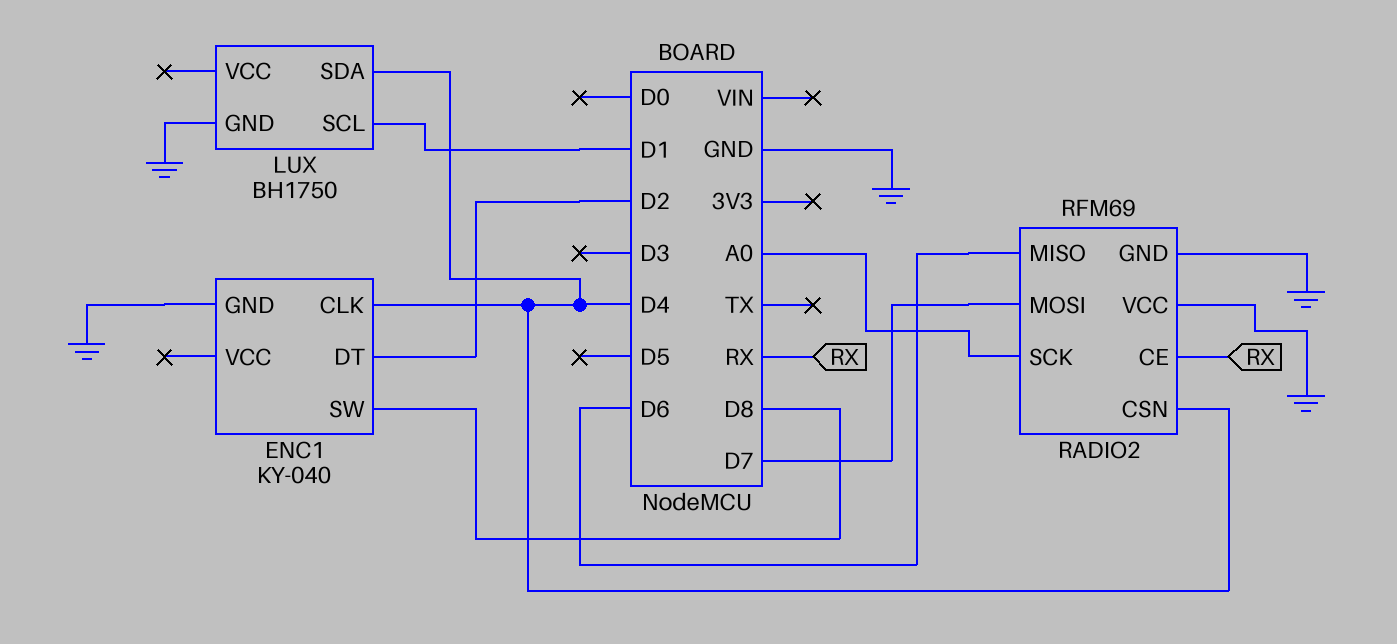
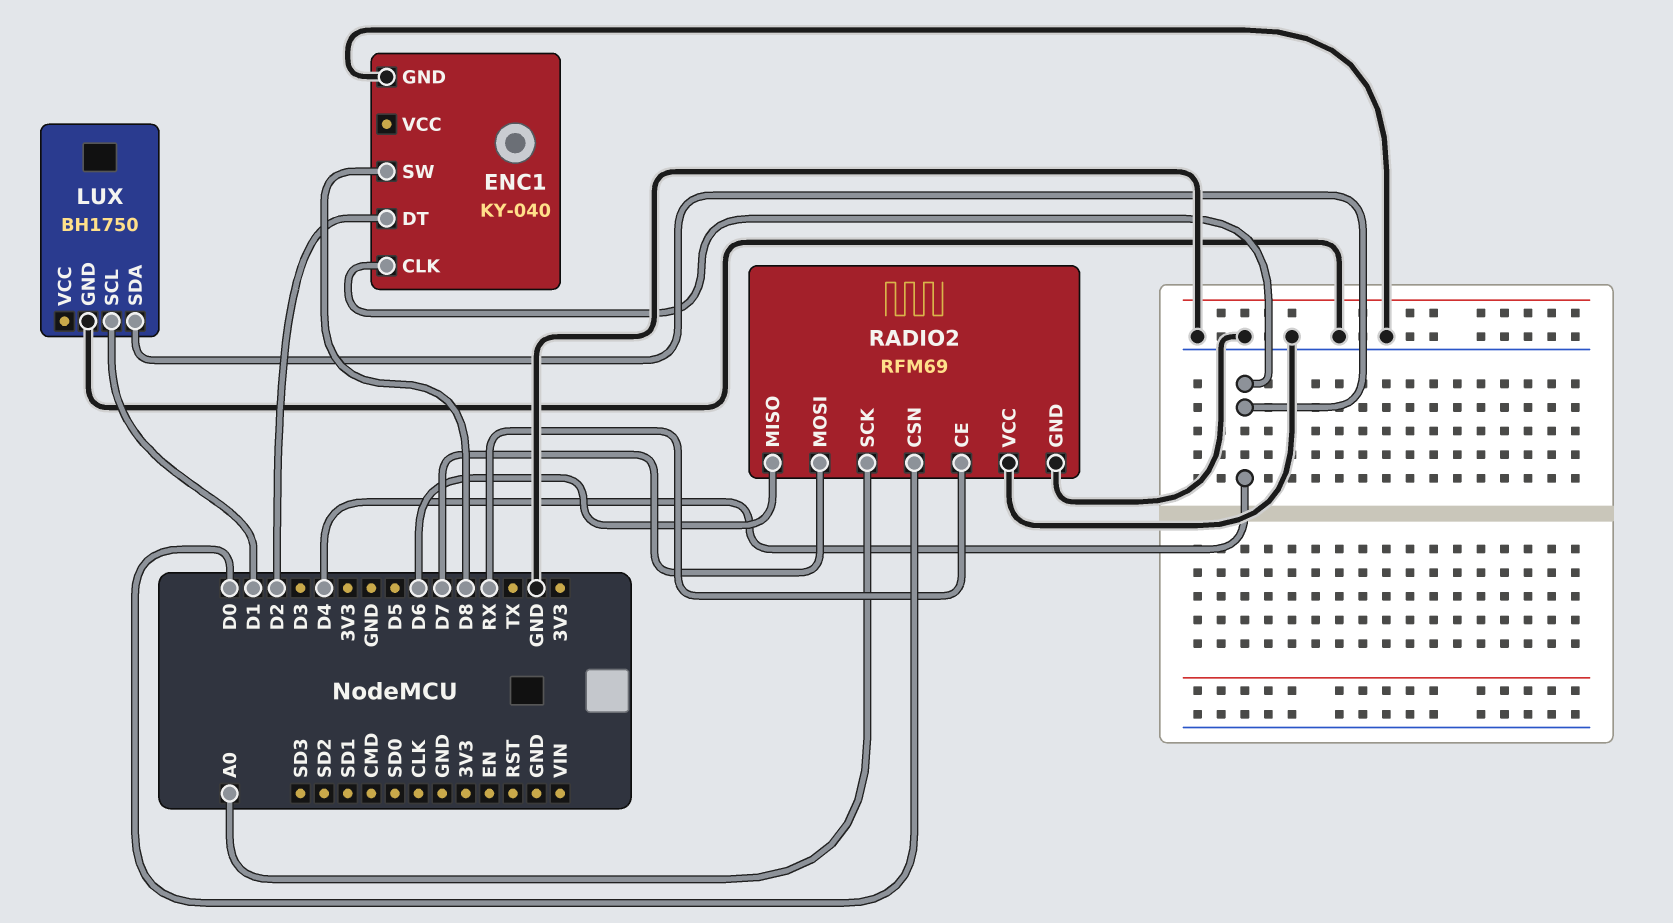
RADIO2 pin CSN: D4 -> D0

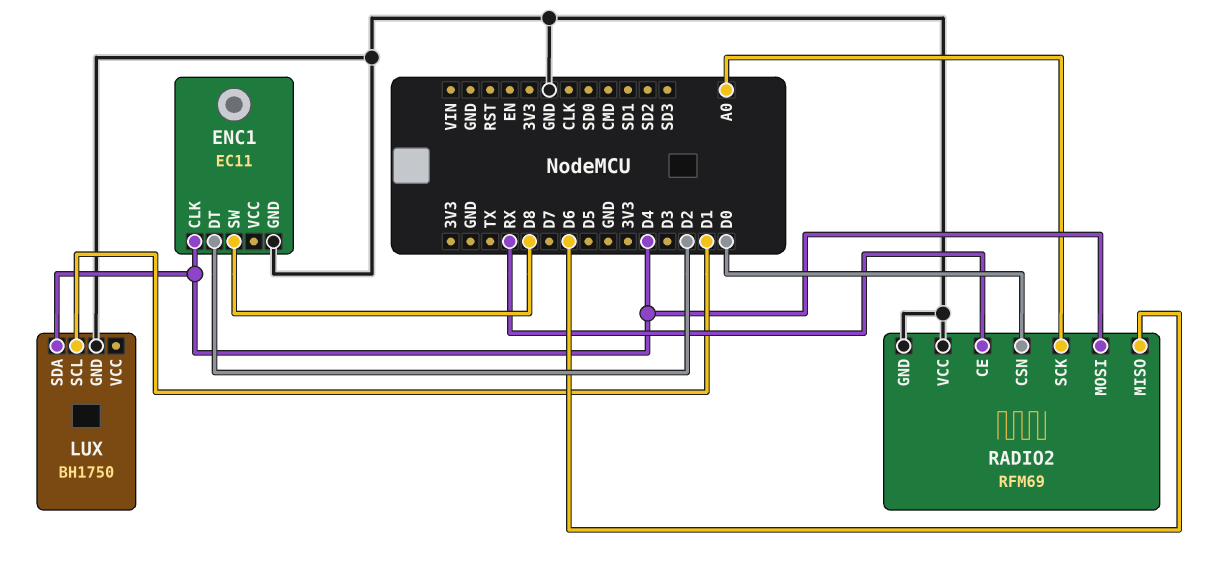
ENC1: KY-040 -> EC11
RADIO2 pin MOSI: D7 -> D4

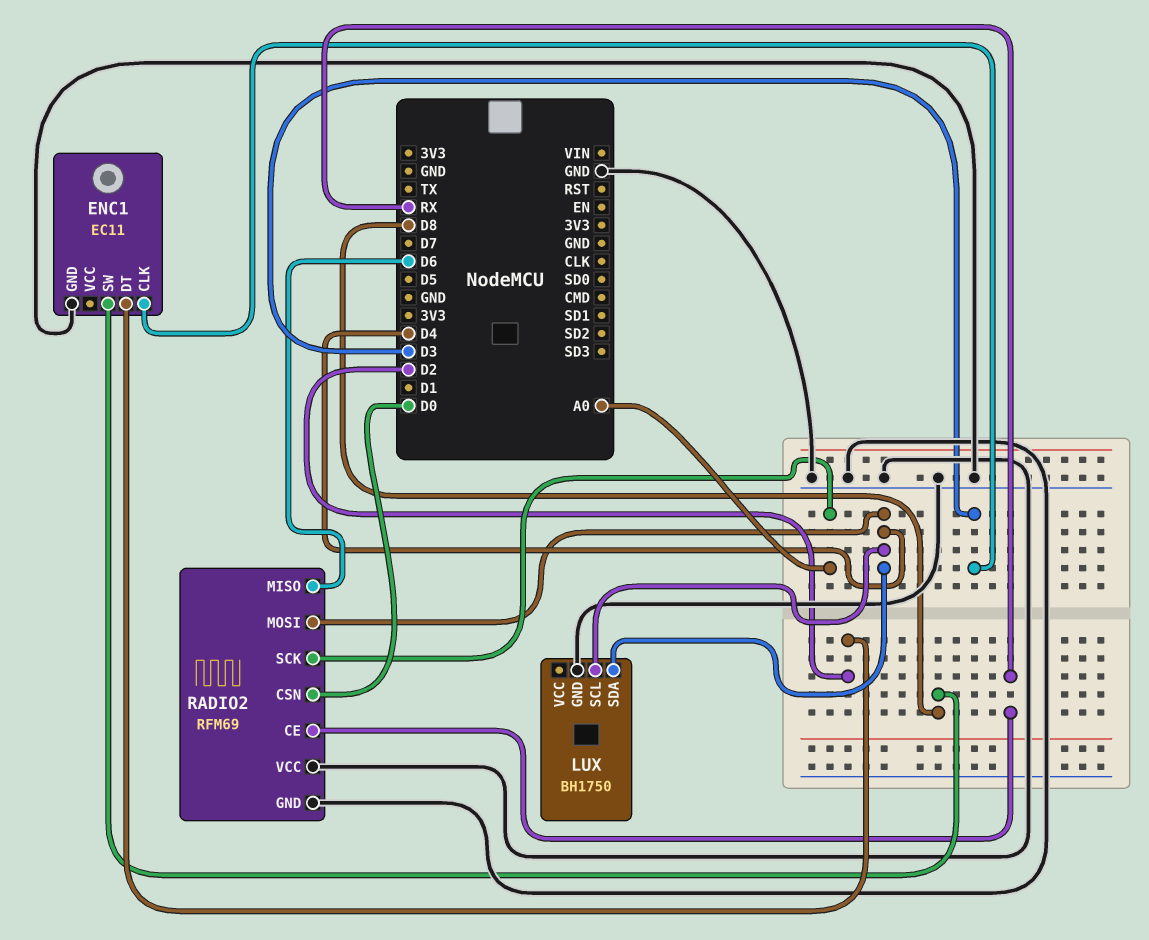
ENC1 pin CLK: D4 -> D3
LUX pin SCL: D1 -> D4

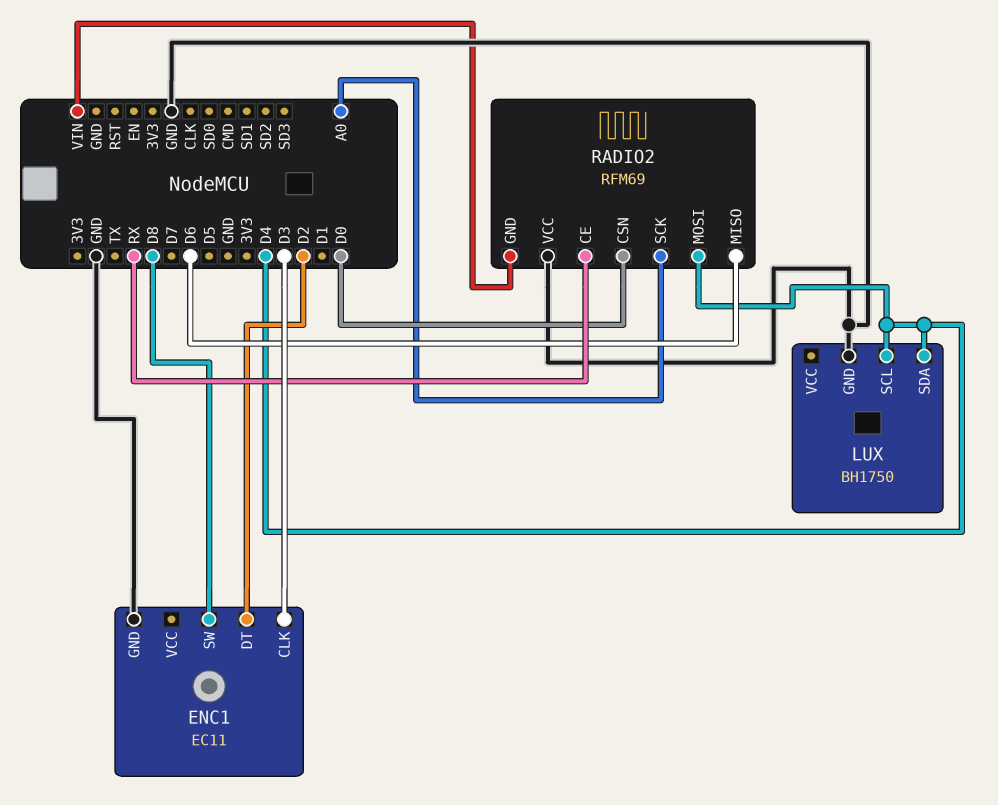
RADIO2 pin GND: GND -> VIN

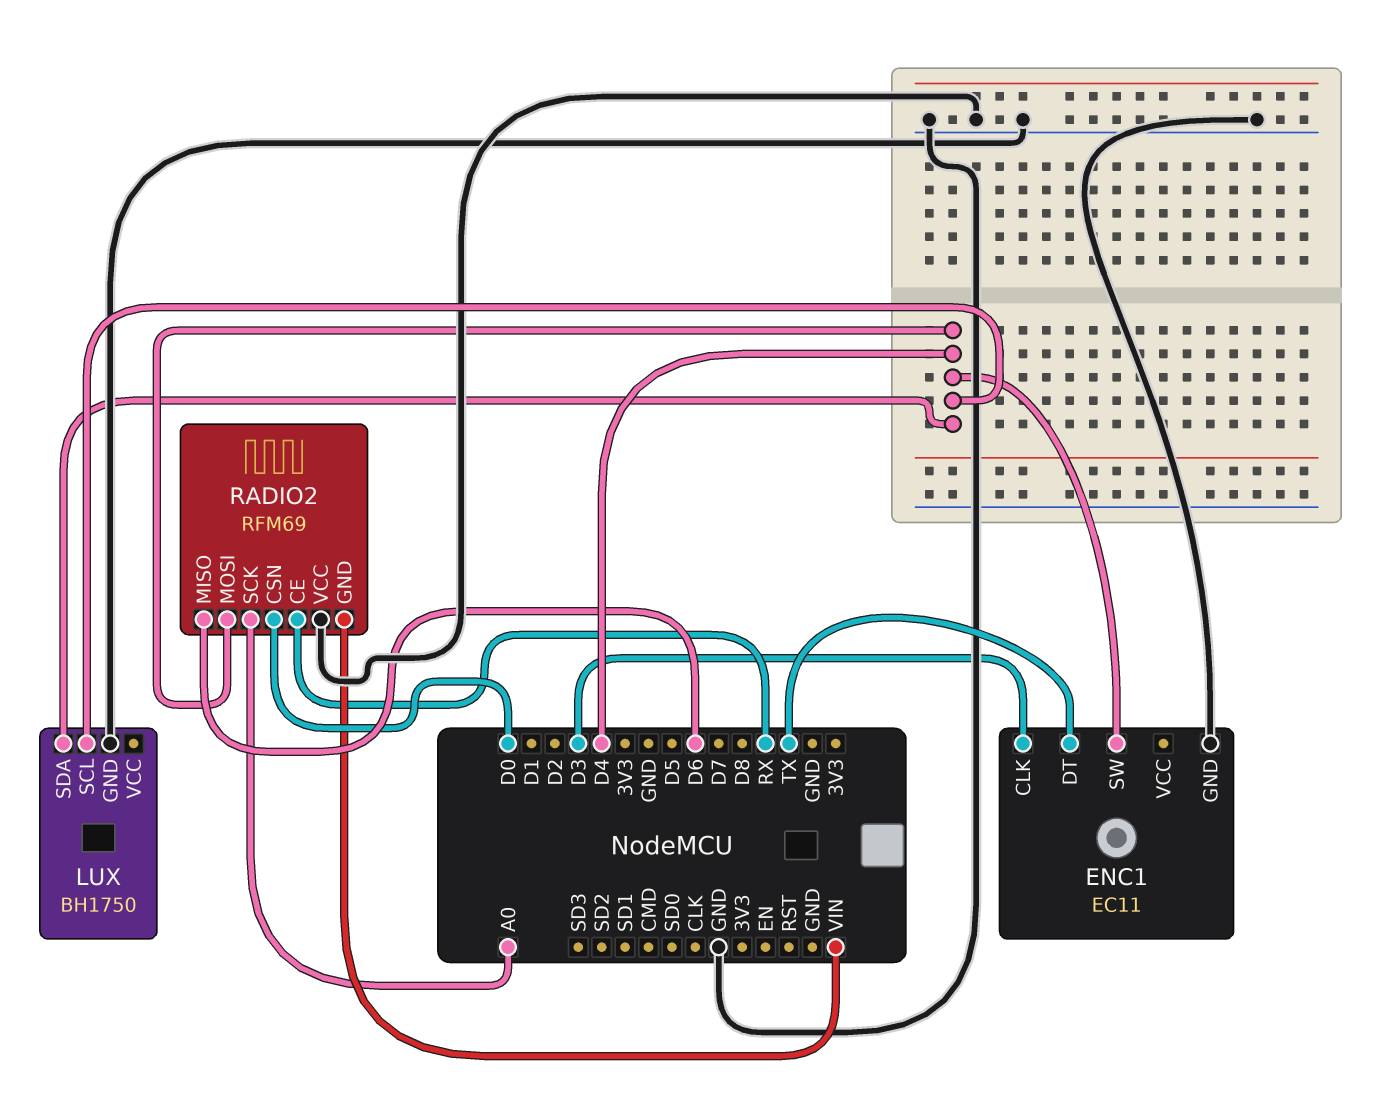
ENC1 pin DT: D2 -> TX
ENC1 pin SW: D8 -> D4

